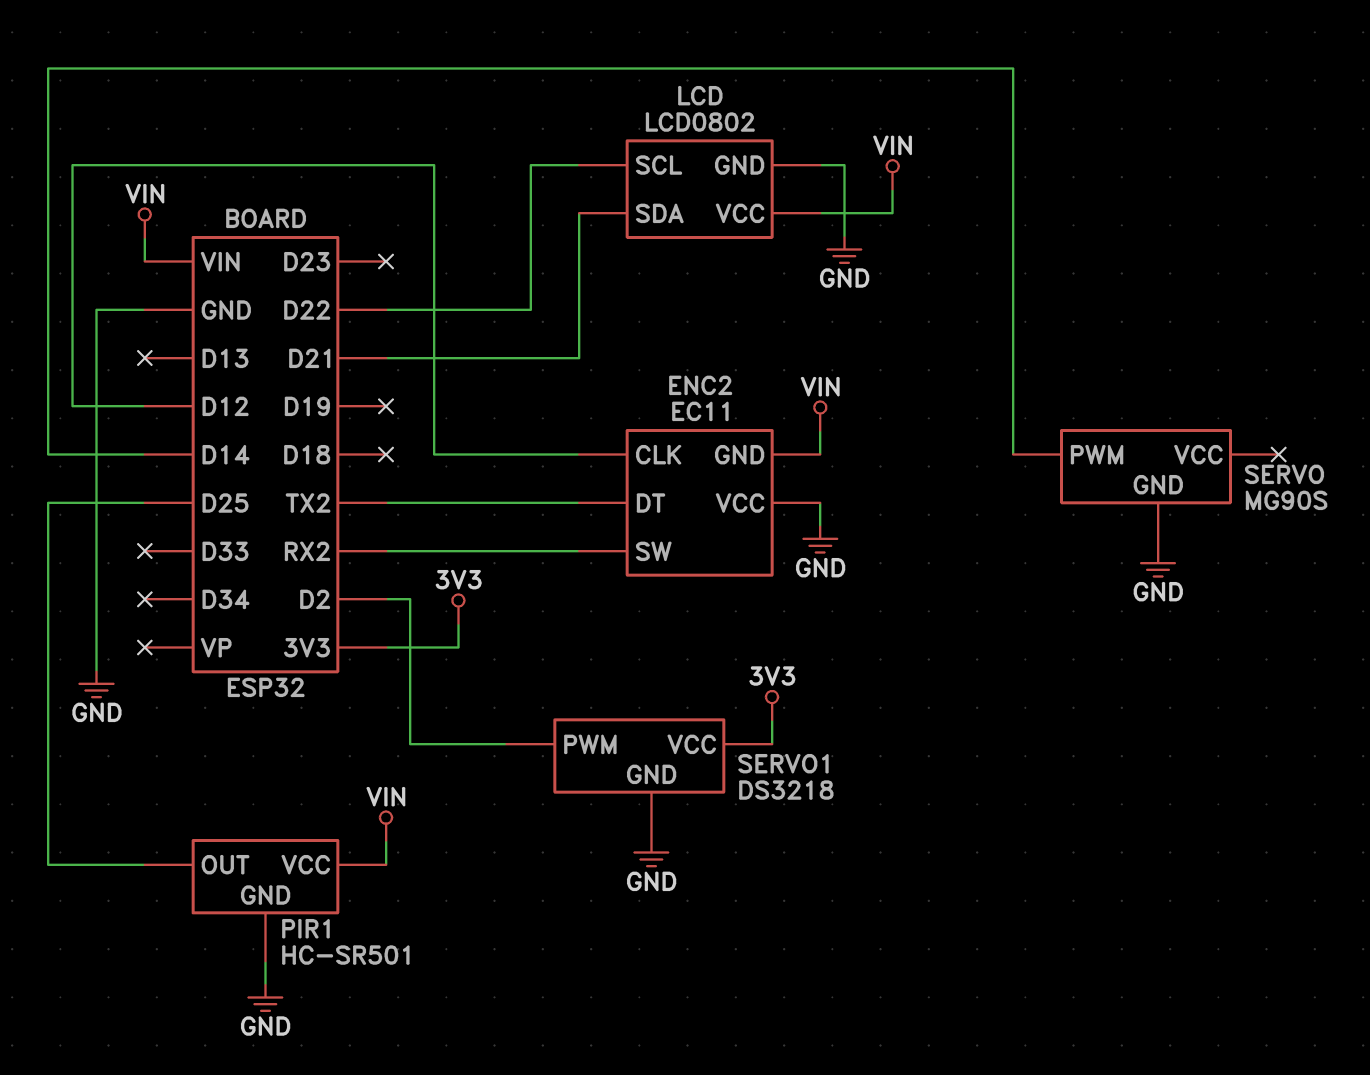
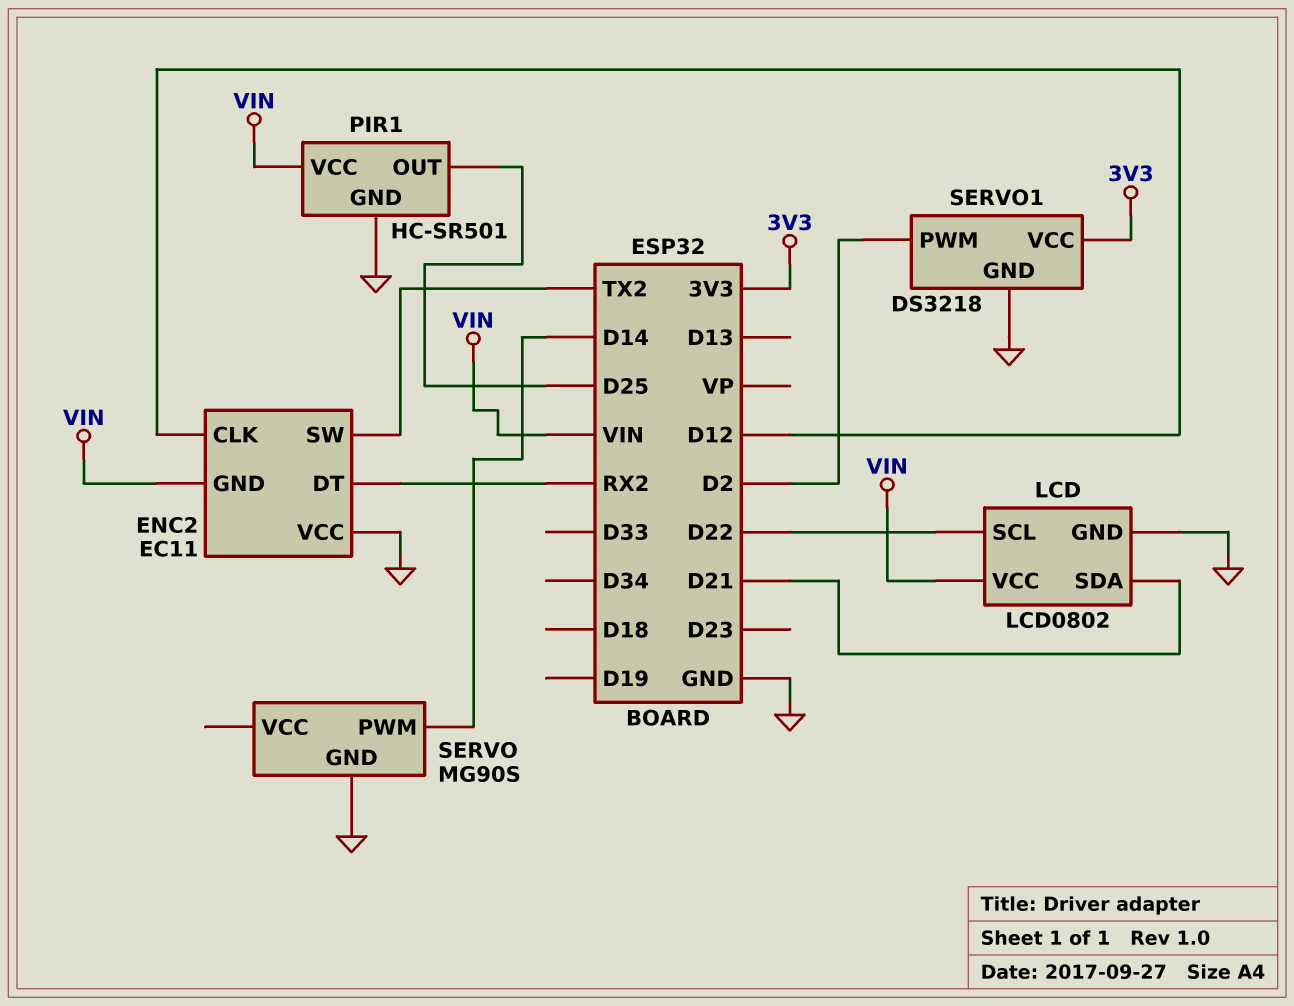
ENC2 pin DT: TX2 -> RX2
ENC2 pin SW: RX2 -> TX2

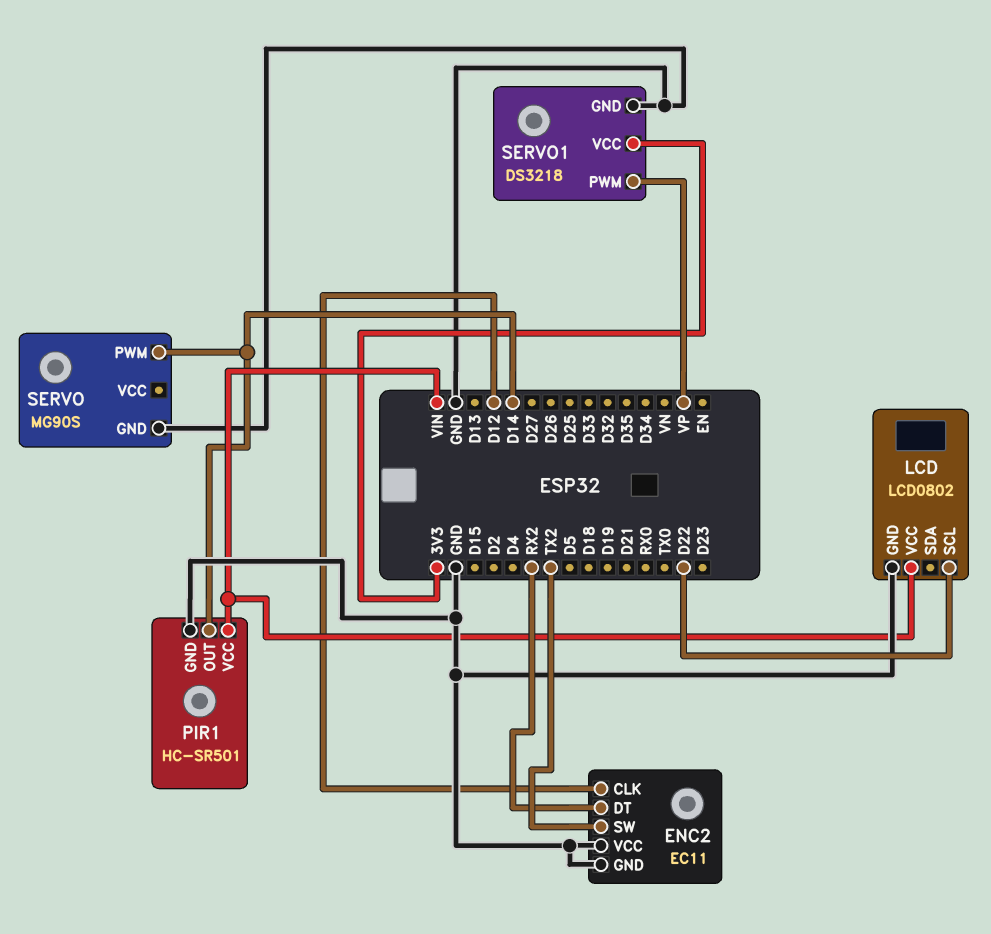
ENC2 pin GND: VIN -> GND
LCD pin SDA: D21 -> none
PIR1 pin OUT: D25 -> D14
SERVO1 pin PWM: D2 -> VP

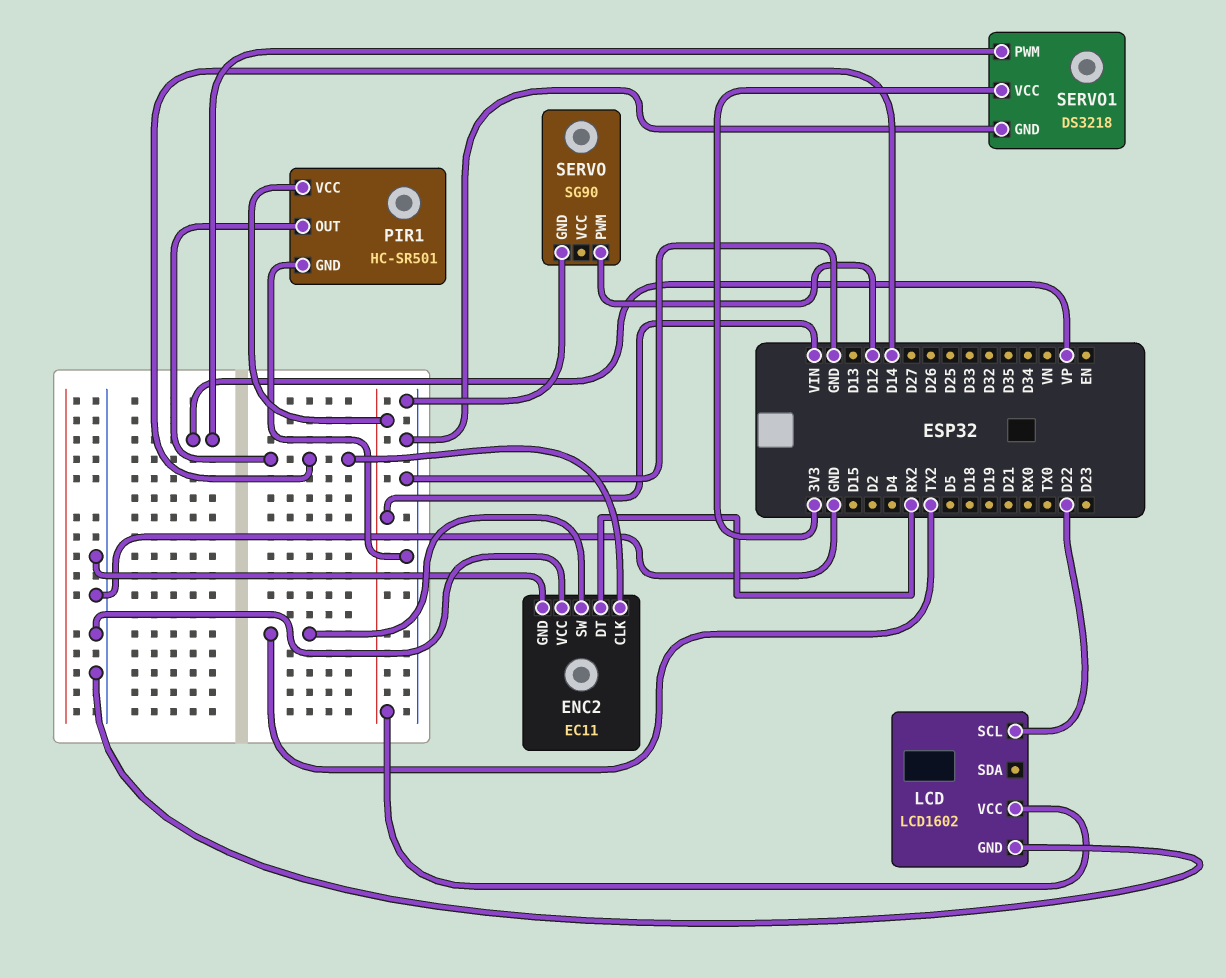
ENC2 pin CLK: D12 -> D14
LCD: LCD0802 -> LCD1602
SERVO: MG90S -> SG90
SERVO pin PWM: D14 -> D12

